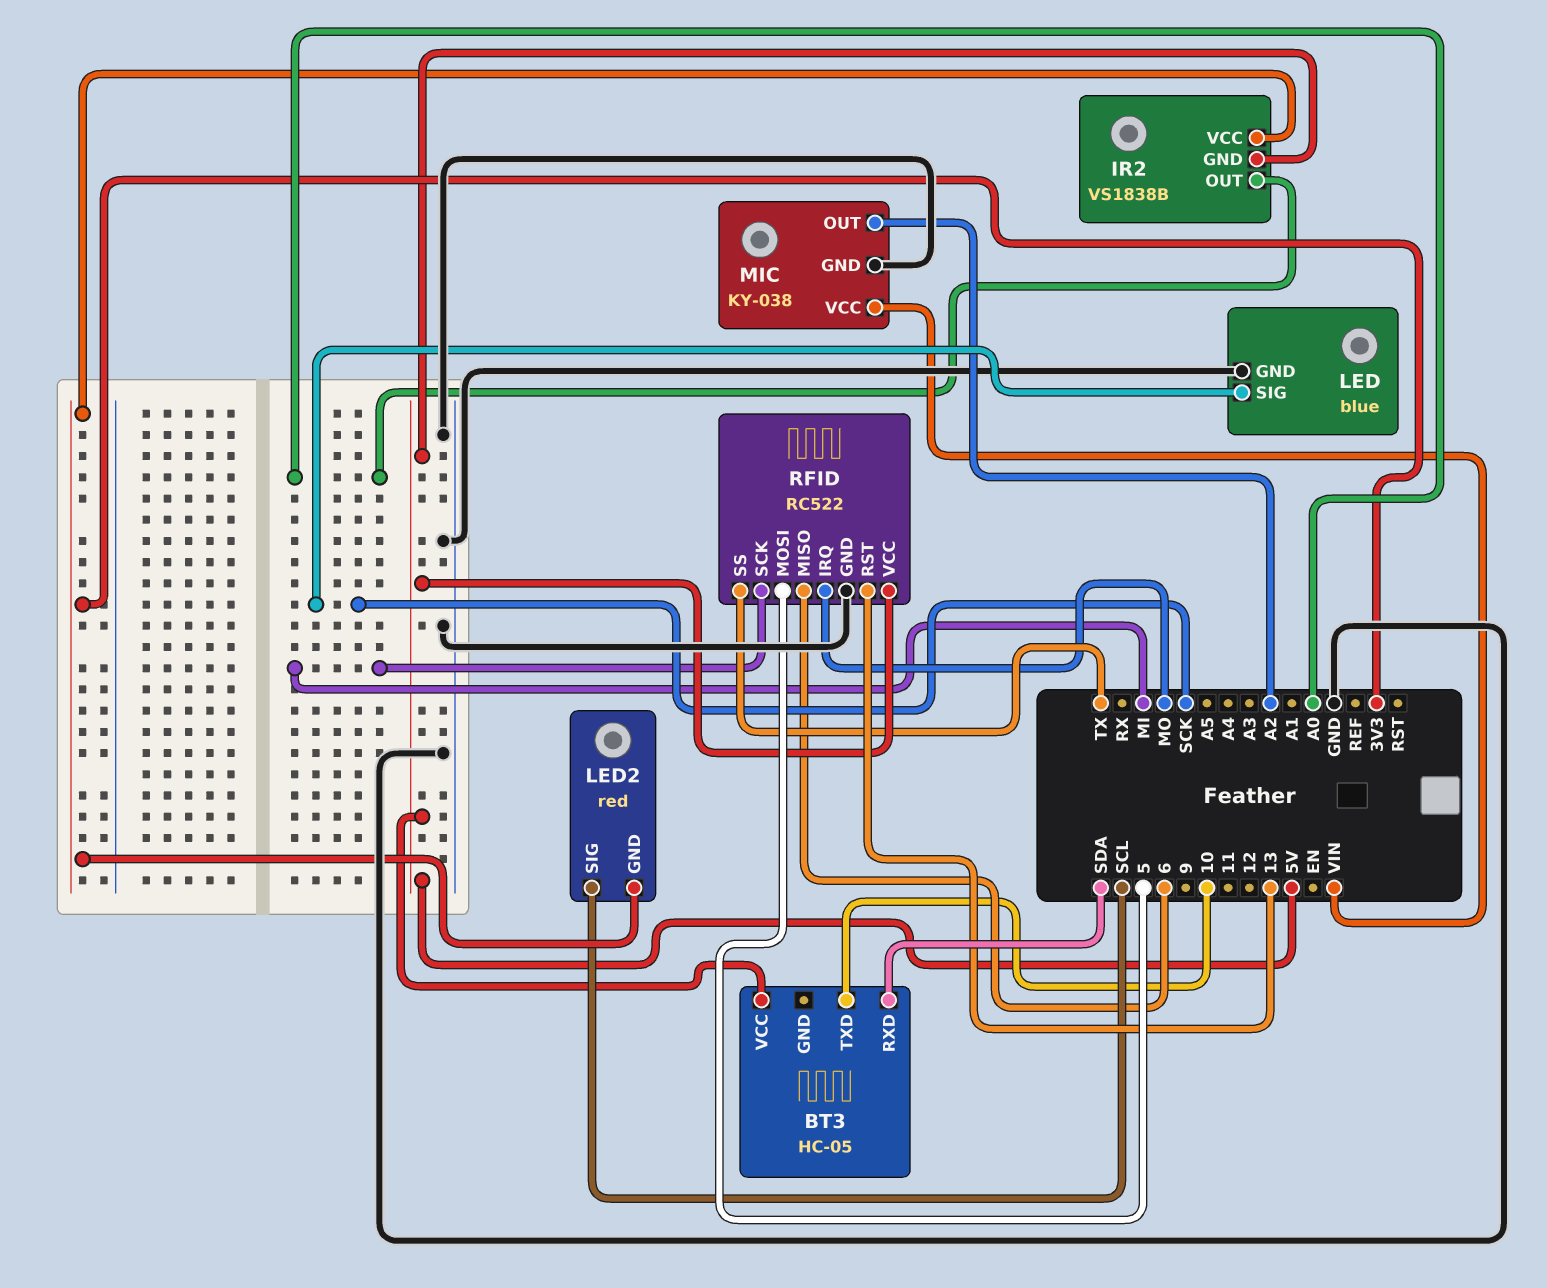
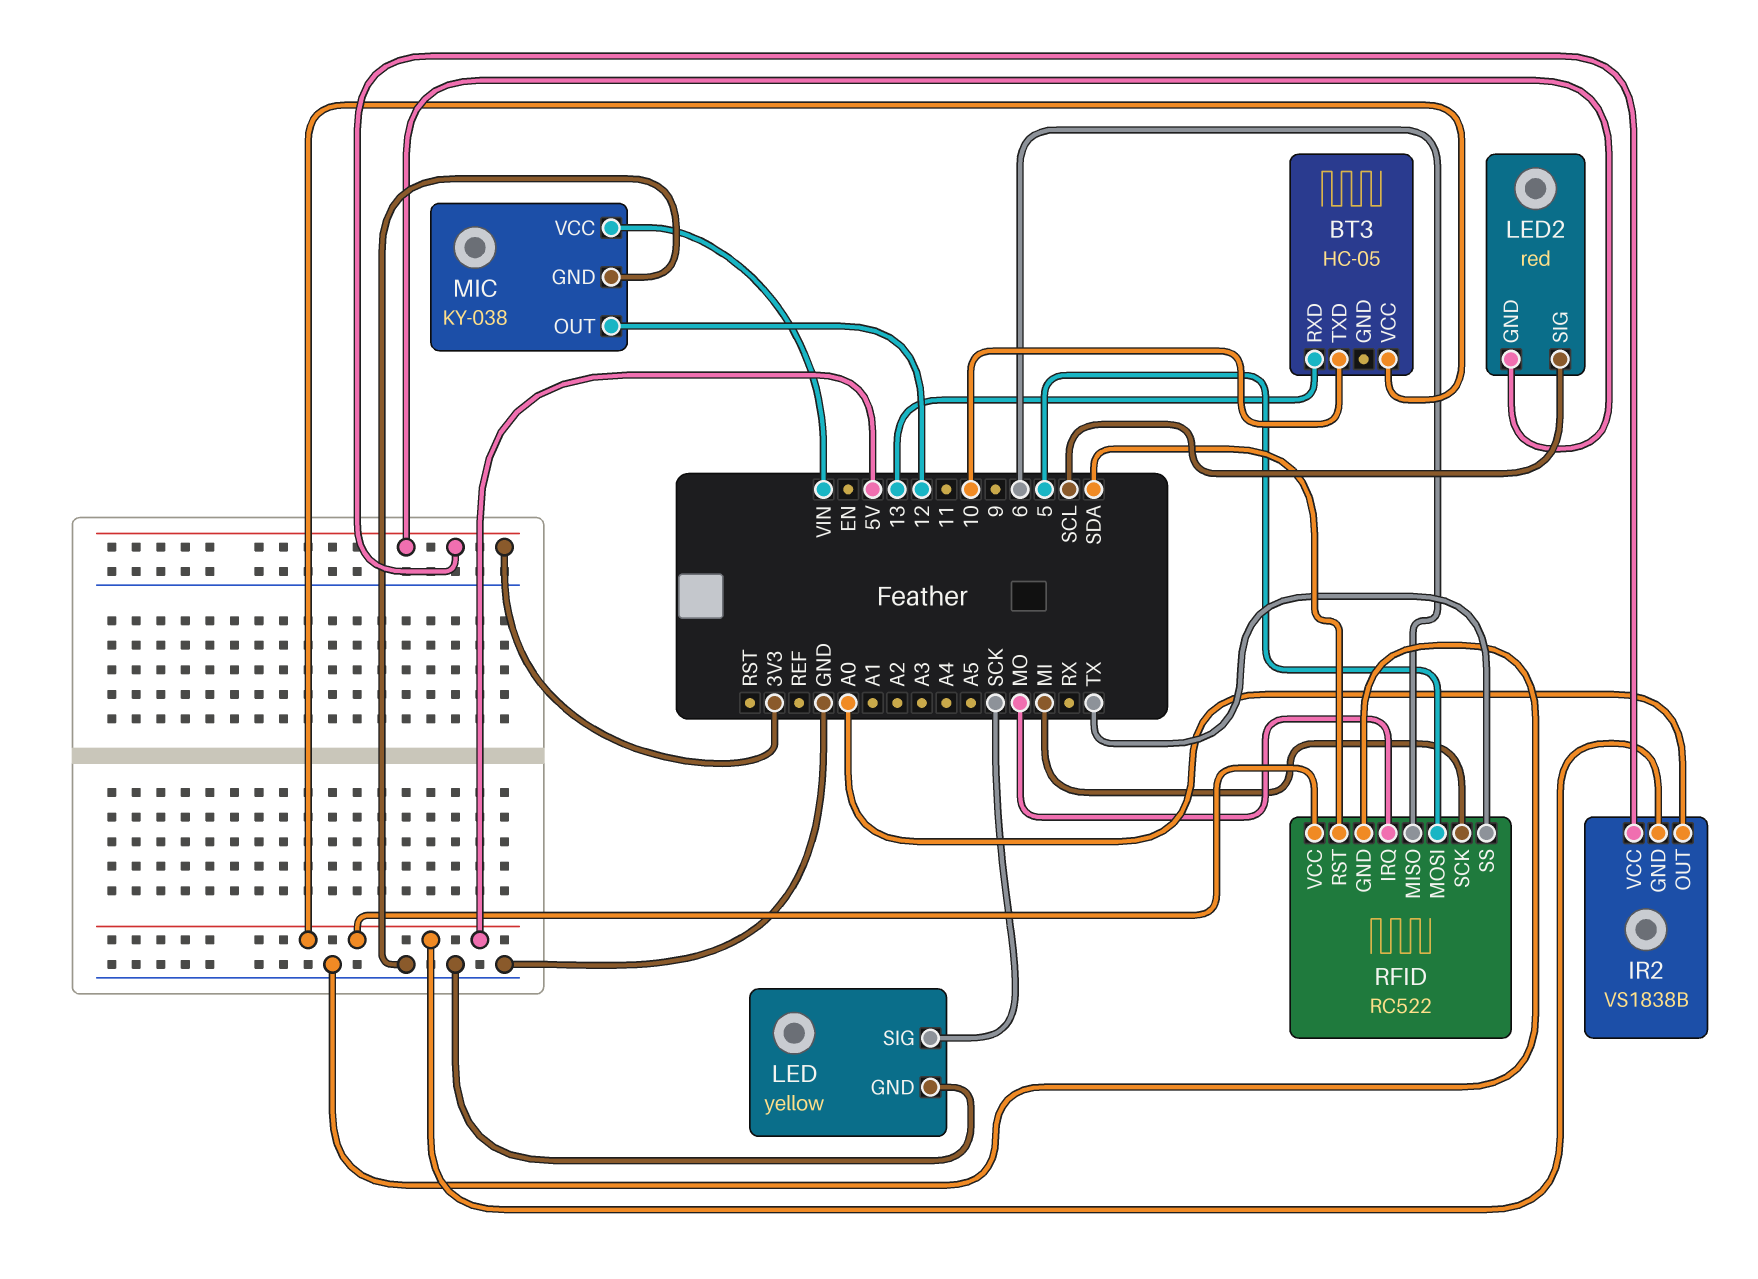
BT3 pin RXD: SDA -> 13
LED: blue -> yellow
MIC pin OUT: A2 -> 12
RFID pin RST: 13 -> SDA

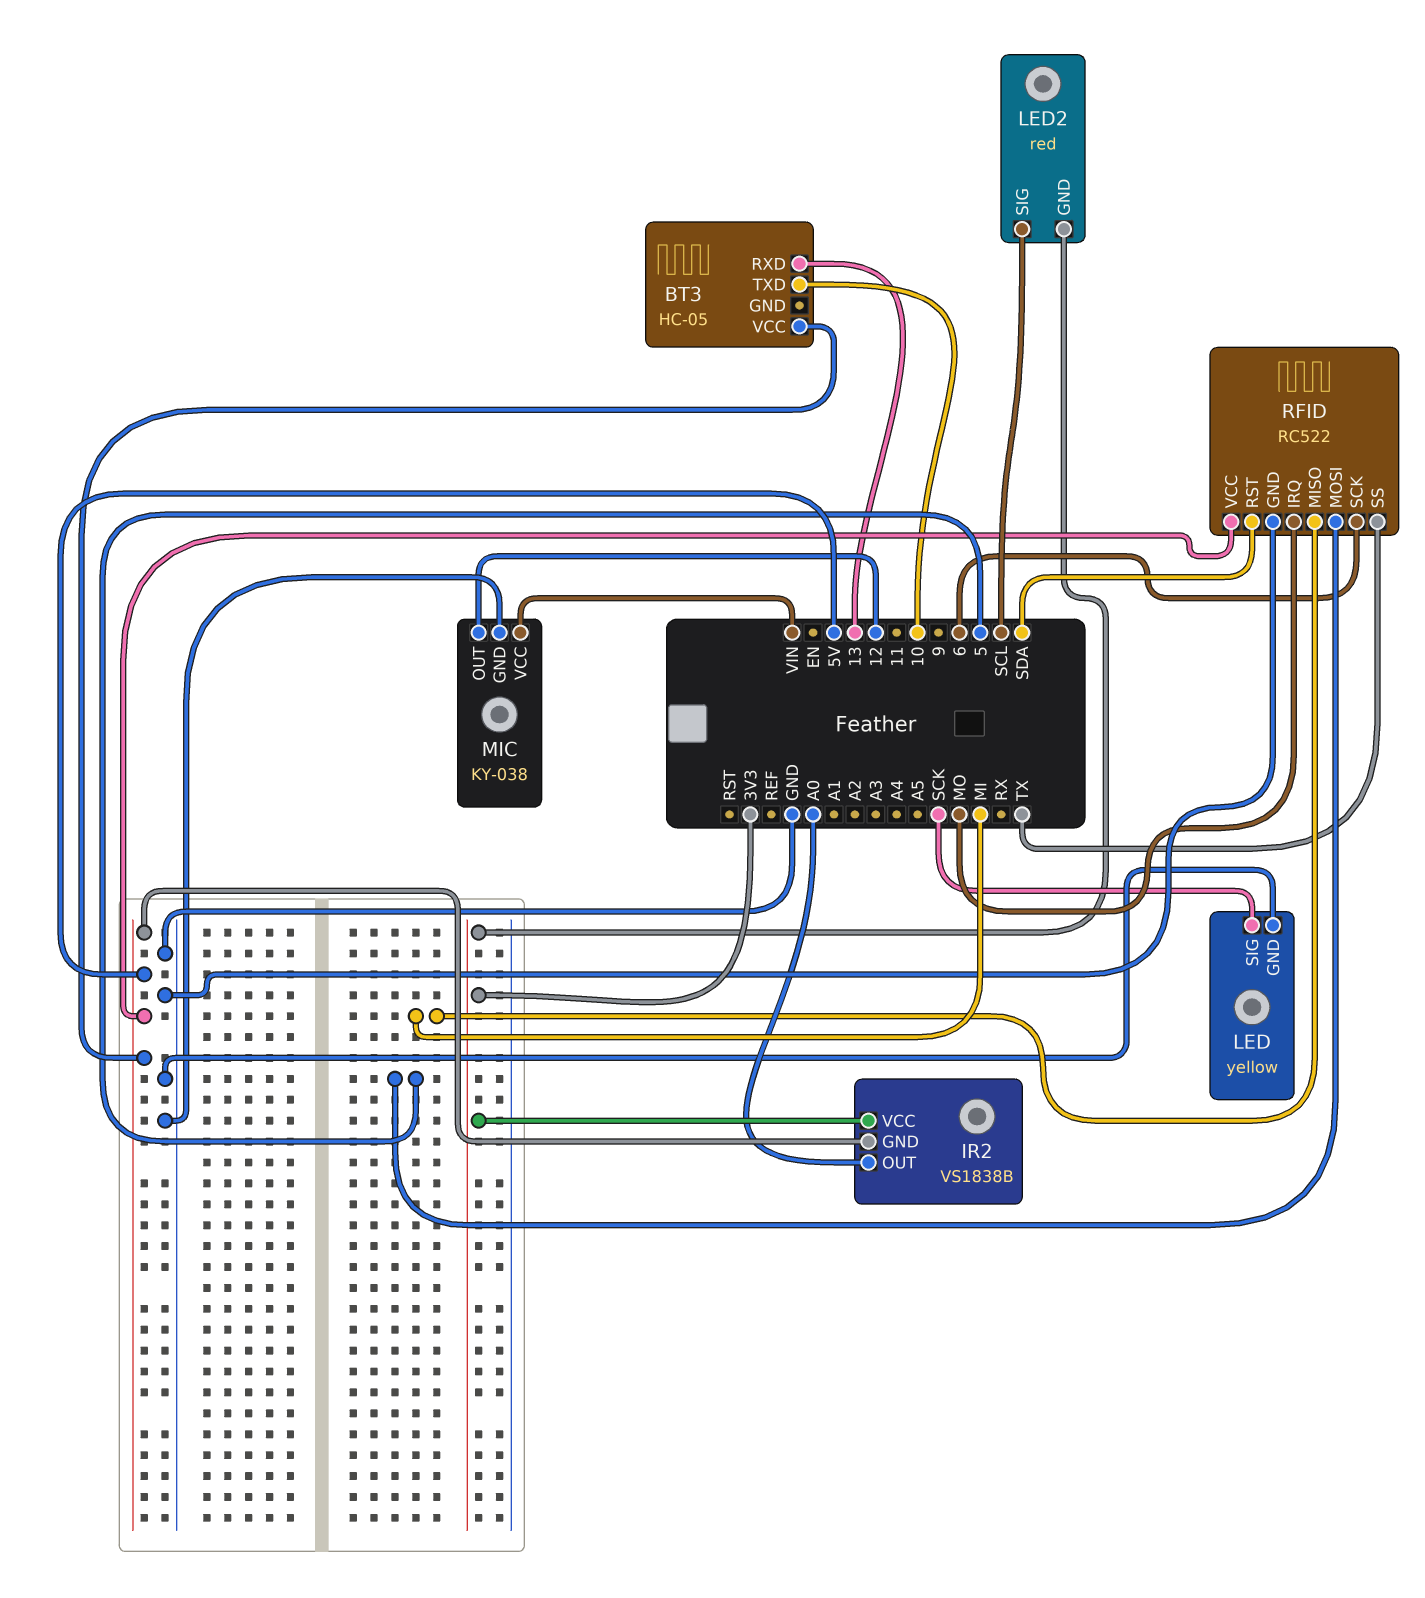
RFID pin MISO: 6 -> MI
RFID pin SCK: MI -> 6

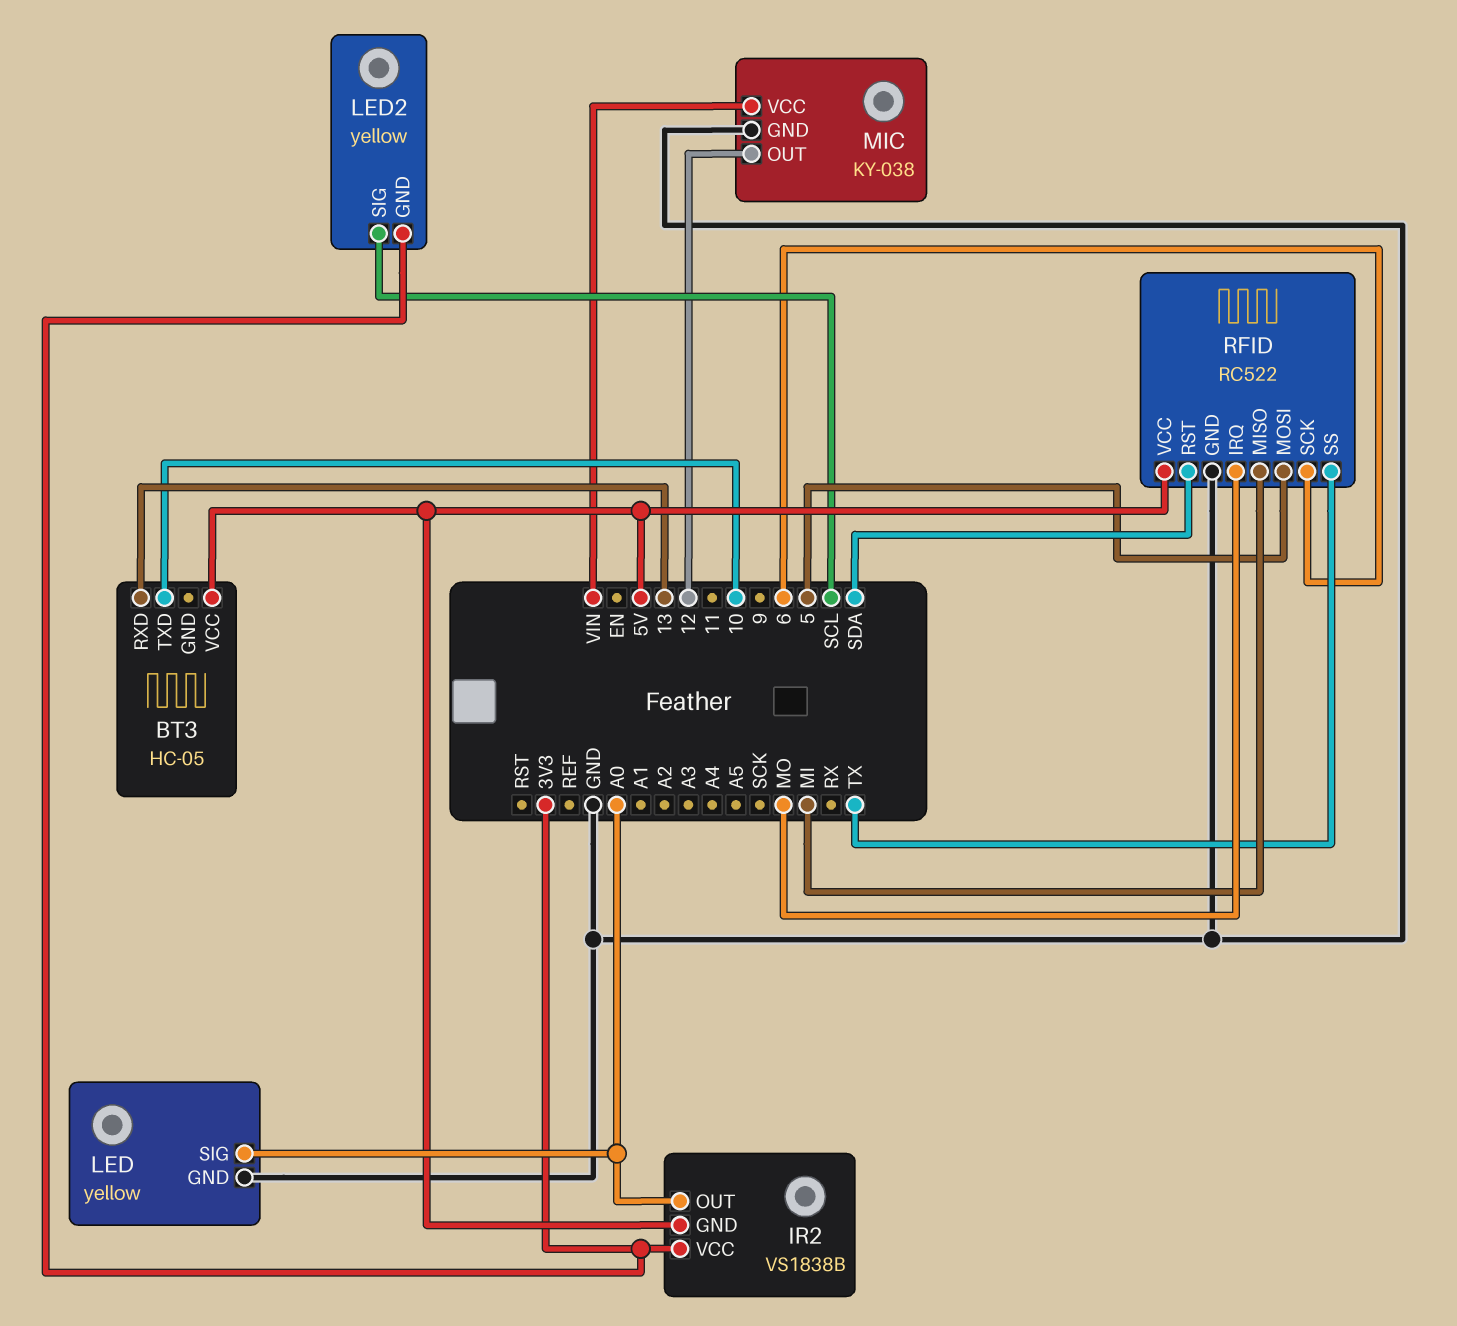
LED pin SIG: SCK -> A0
LED2: red -> yellow

